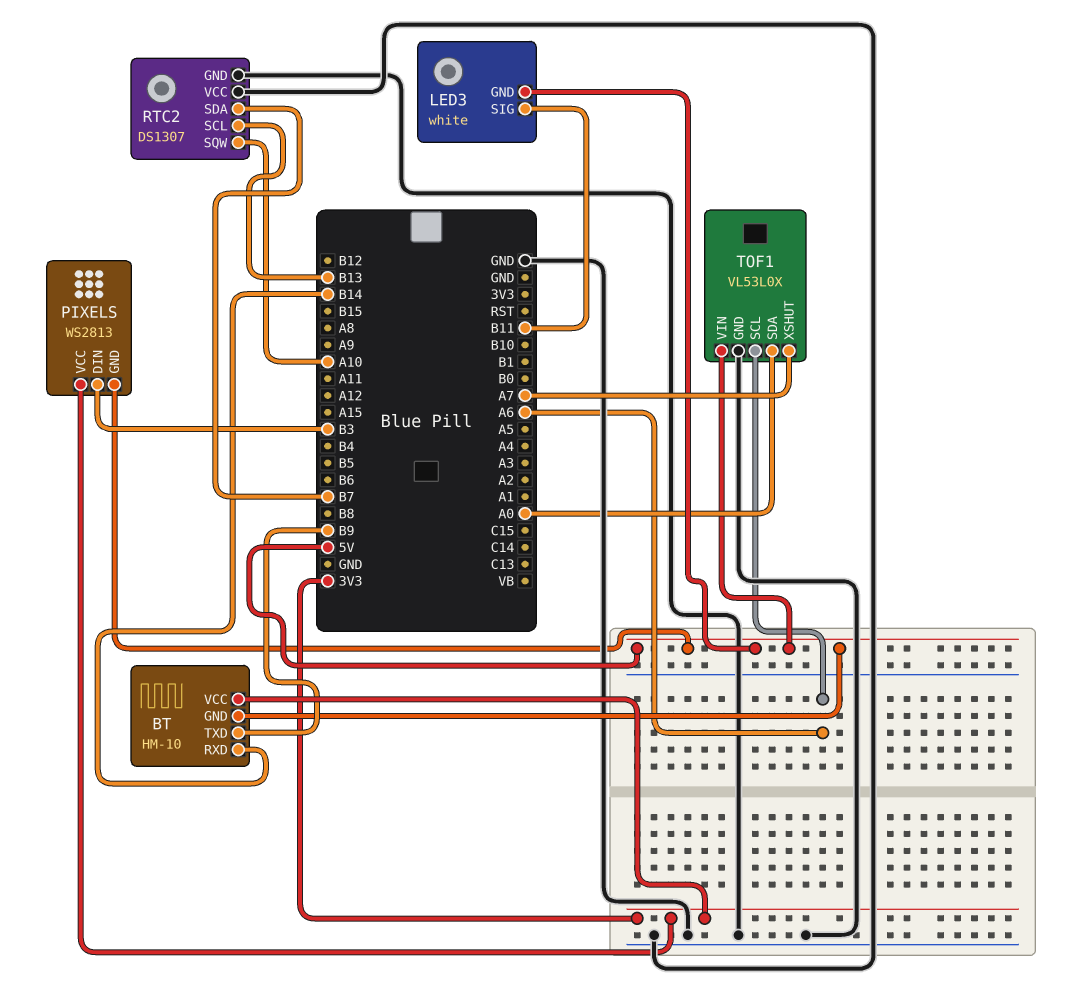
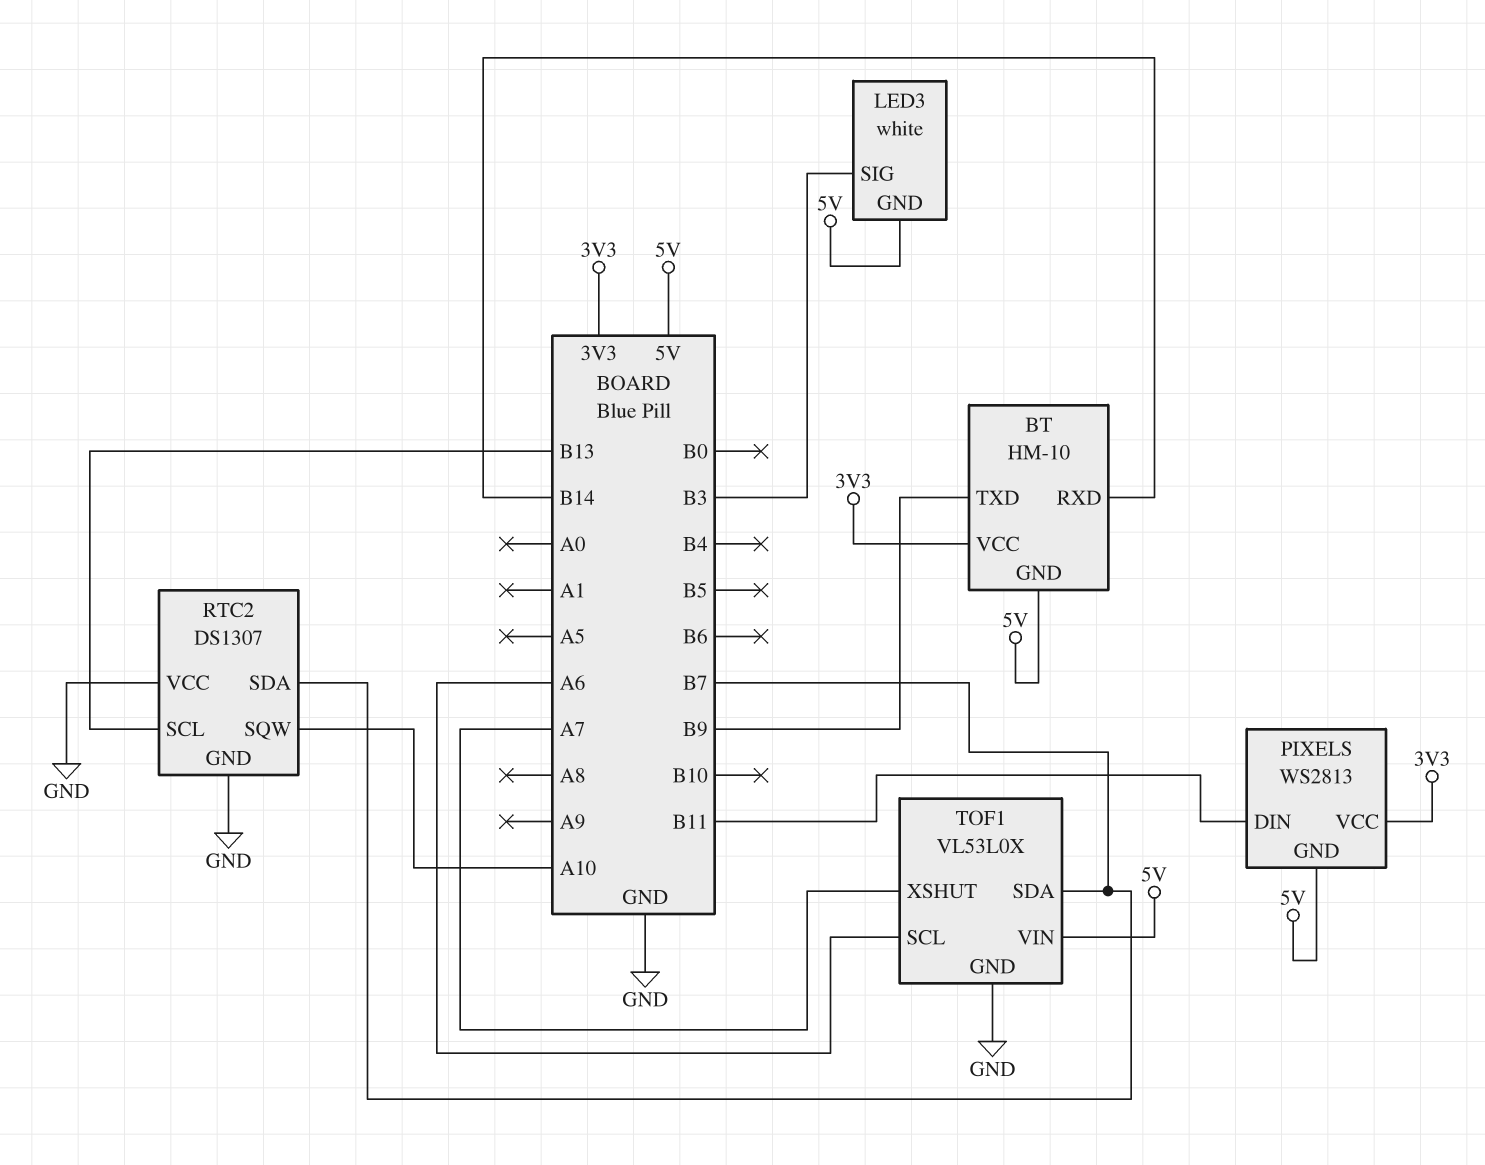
LED3 pin SIG: B11 -> B3
PIXELS pin DIN: B3 -> B11
TOF1 pin SDA: A0 -> B7

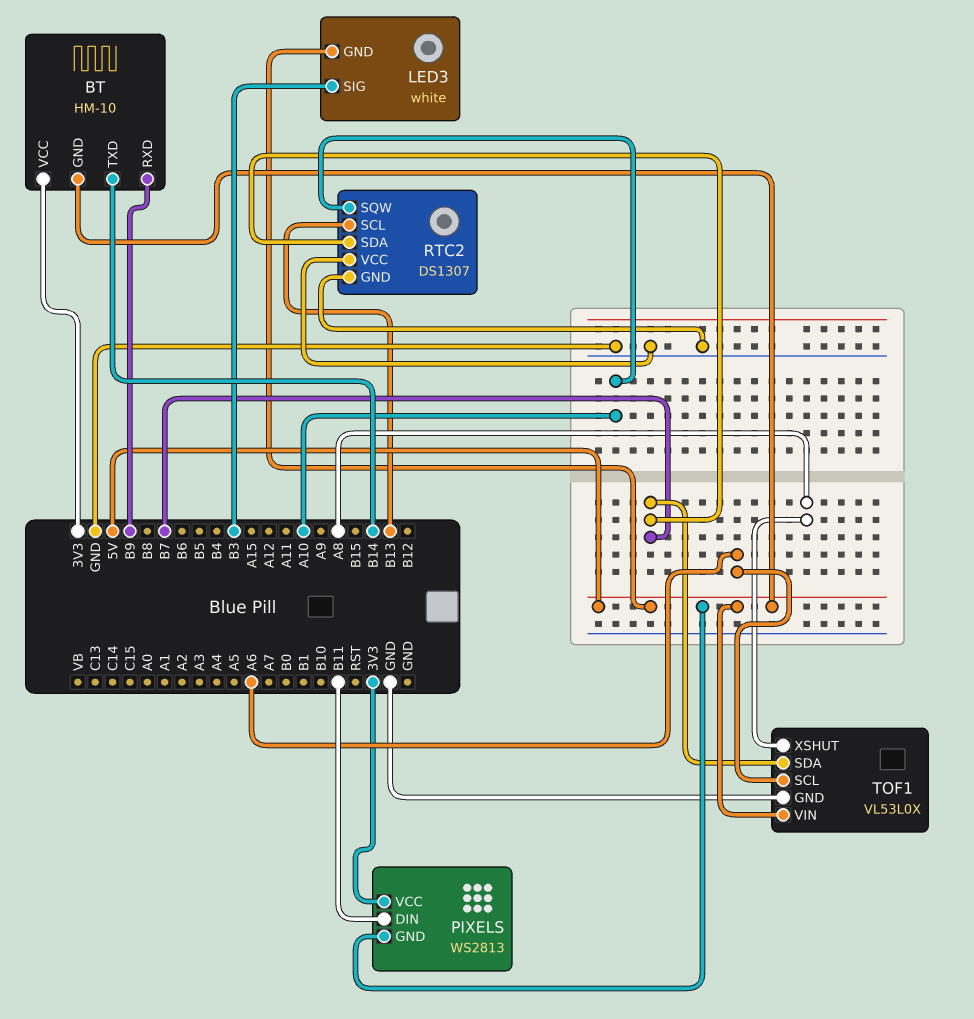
BT pin RXD: B14 -> B9
BT pin TXD: B9 -> B14
TOF1 pin XSHUT: A7 -> A8

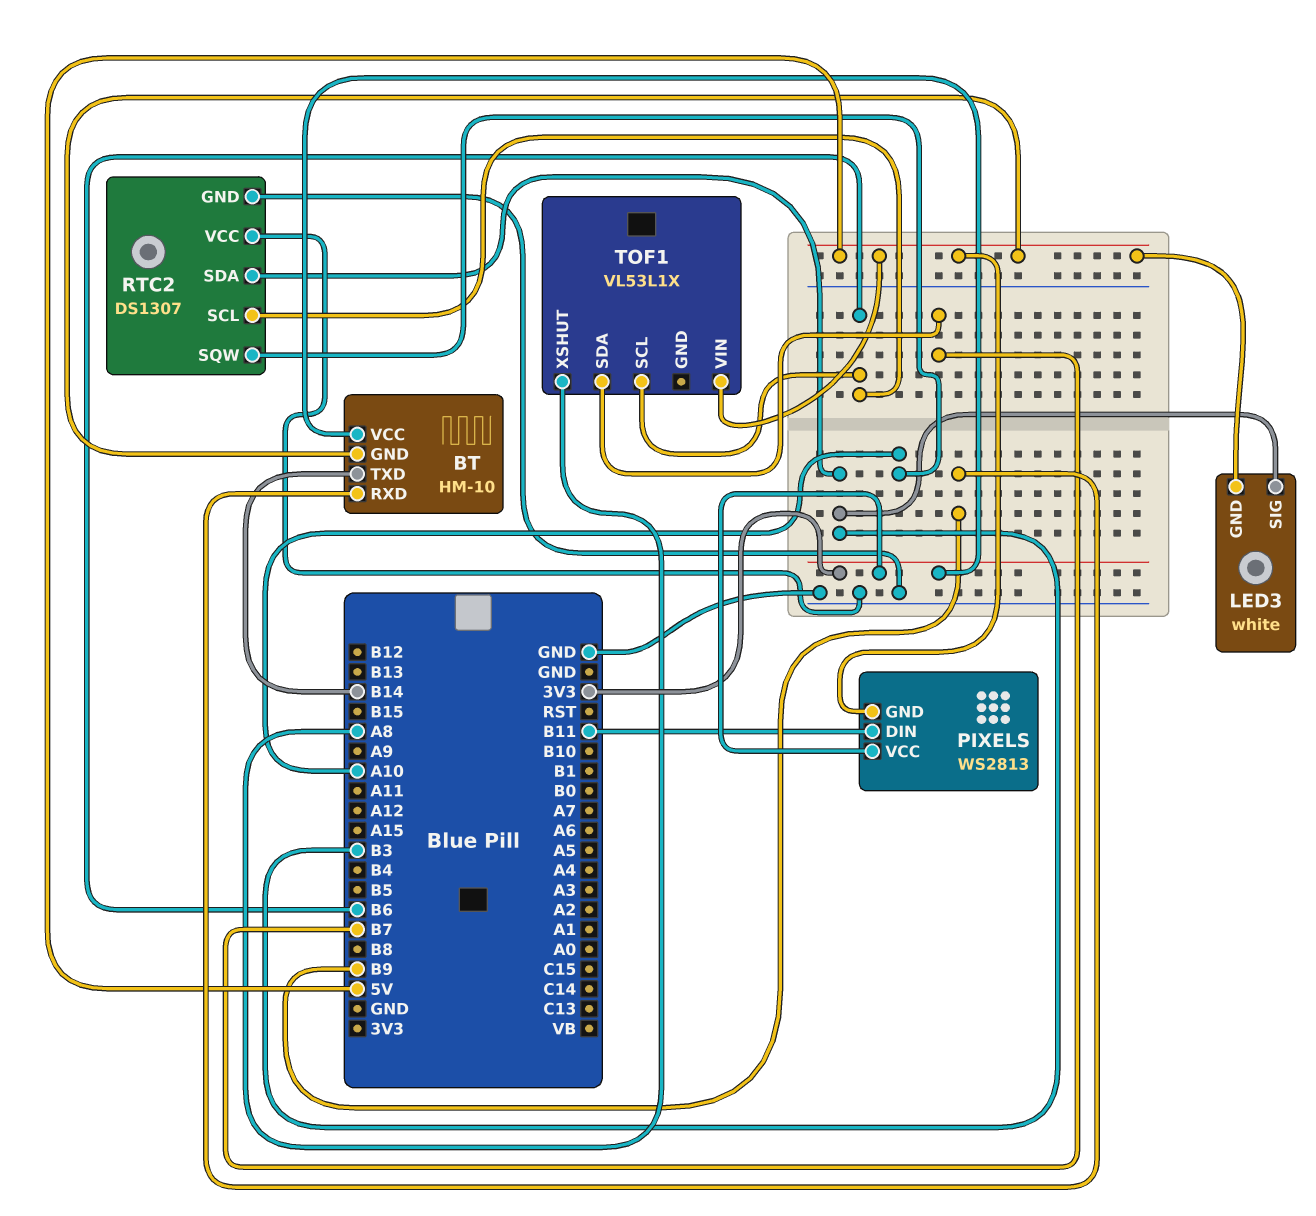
RTC2 pin SCL: B13 -> B6
RTC2 pin SDA: B7 -> B3
TOF1: VL53L0X -> VL53L1X
TOF1 pin GND: GND -> none
TOF1 pin SCL: A6 -> B6

